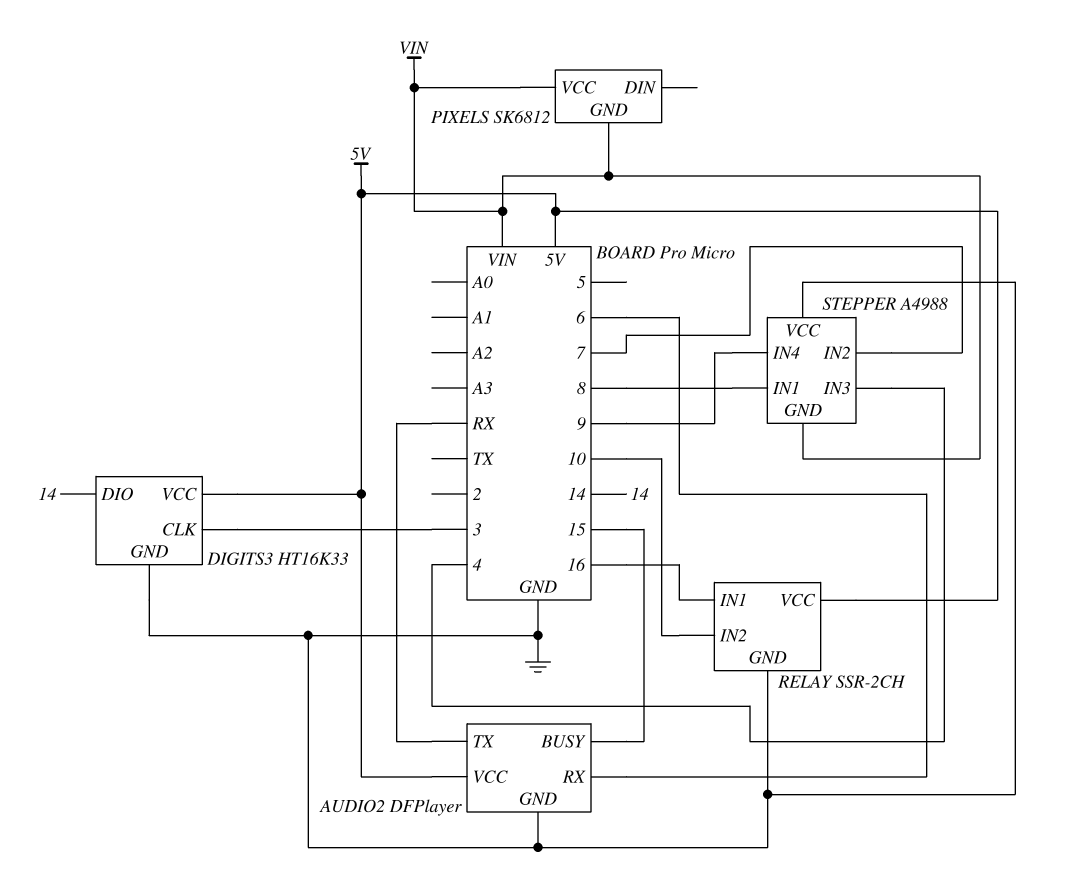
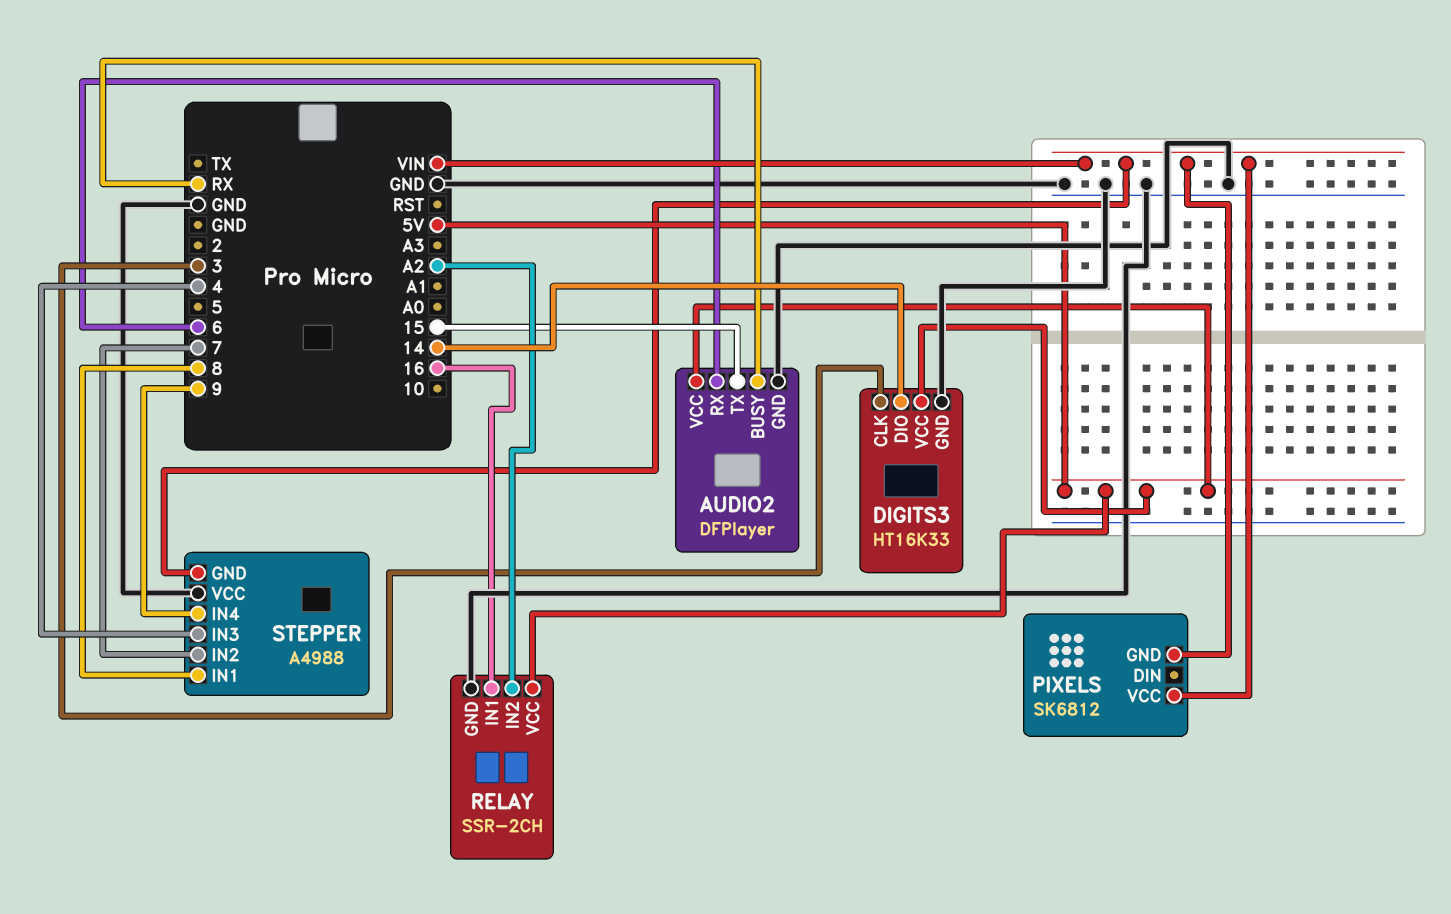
AUDIO2 pin BUSY: 15 -> RX
AUDIO2 pin TX: RX -> 15
RELAY pin IN2: 10 -> A2

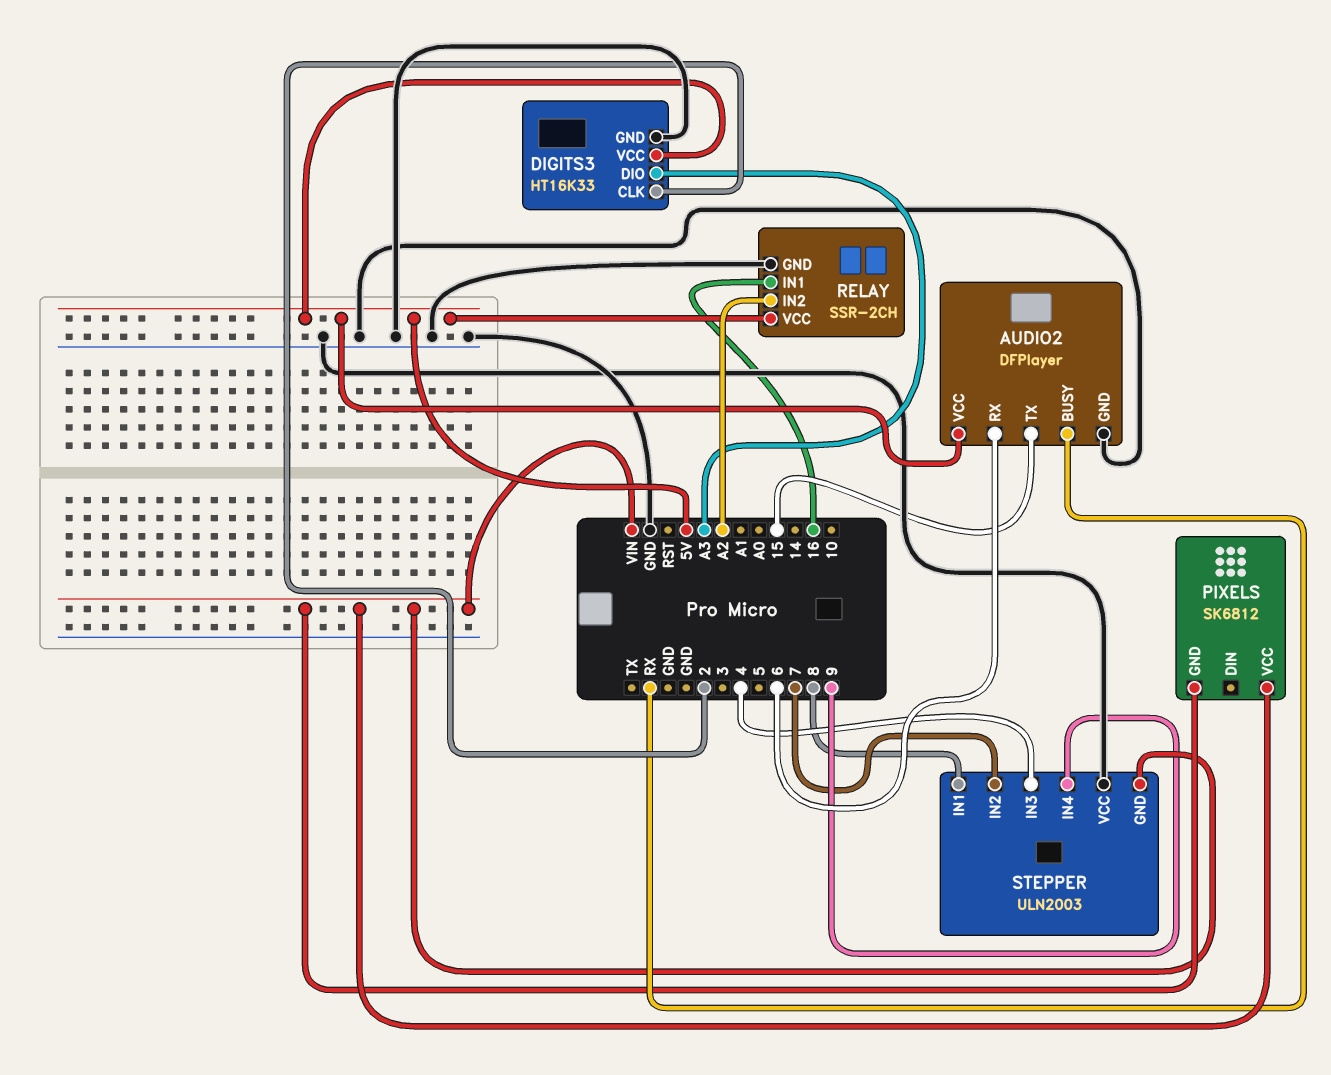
DIGITS3 pin CLK: 3 -> 2
DIGITS3 pin DIO: 14 -> A3
STEPPER: A4988 -> ULN2003

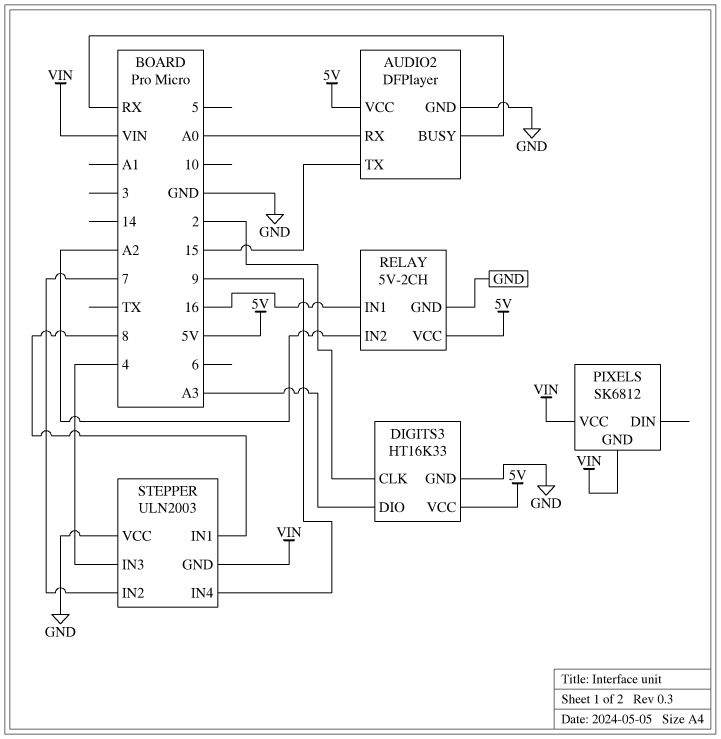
AUDIO2 pin RX: 6 -> A0
RELAY: SSR-2CH -> 5V-2CH

